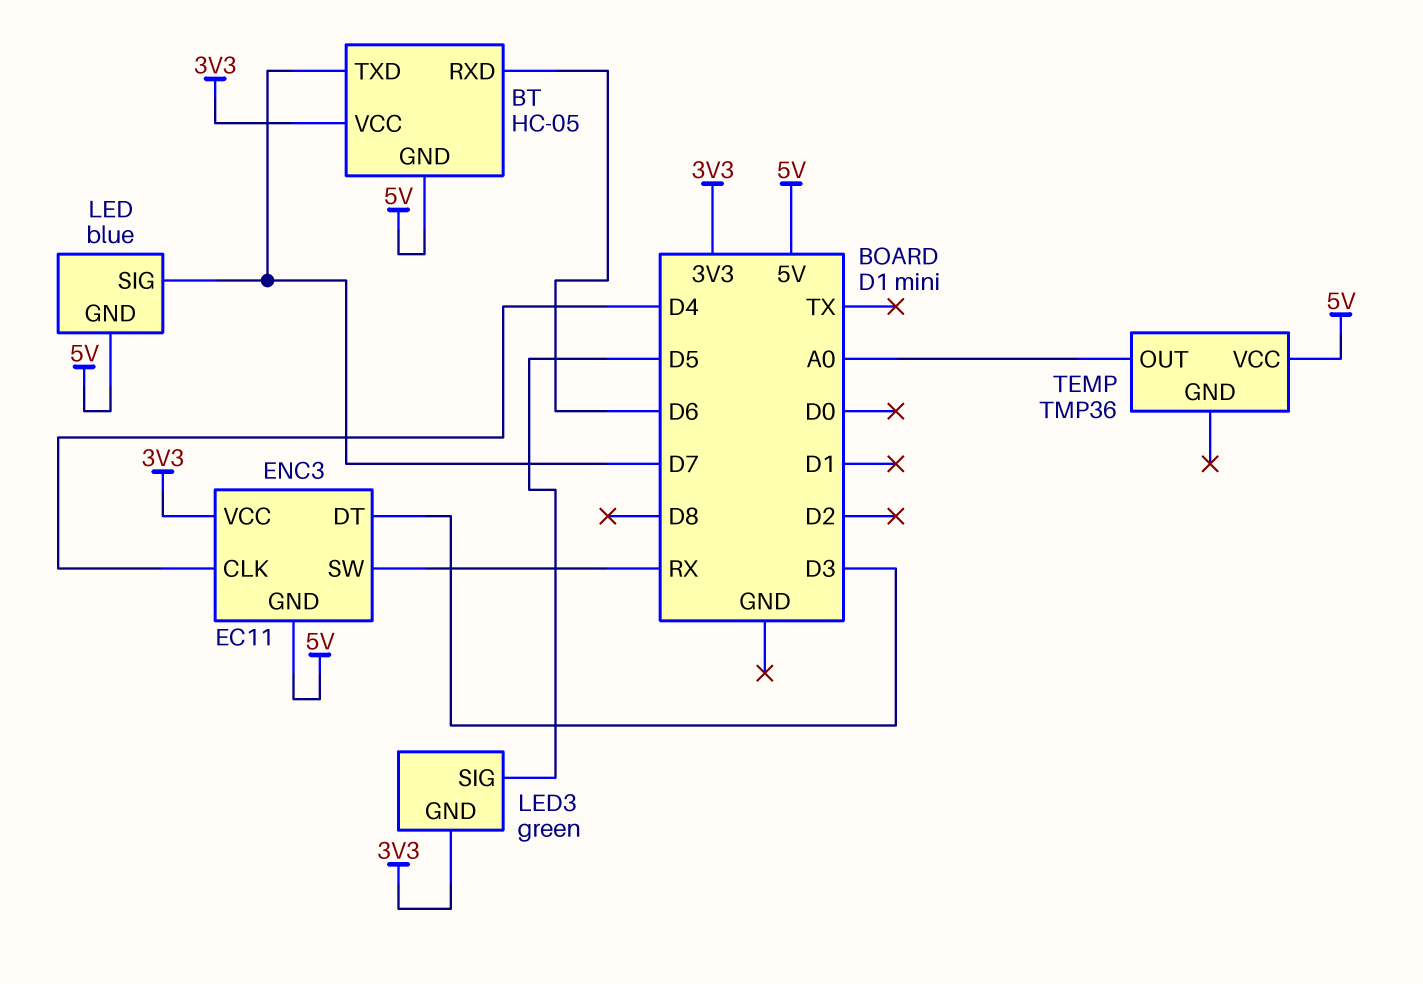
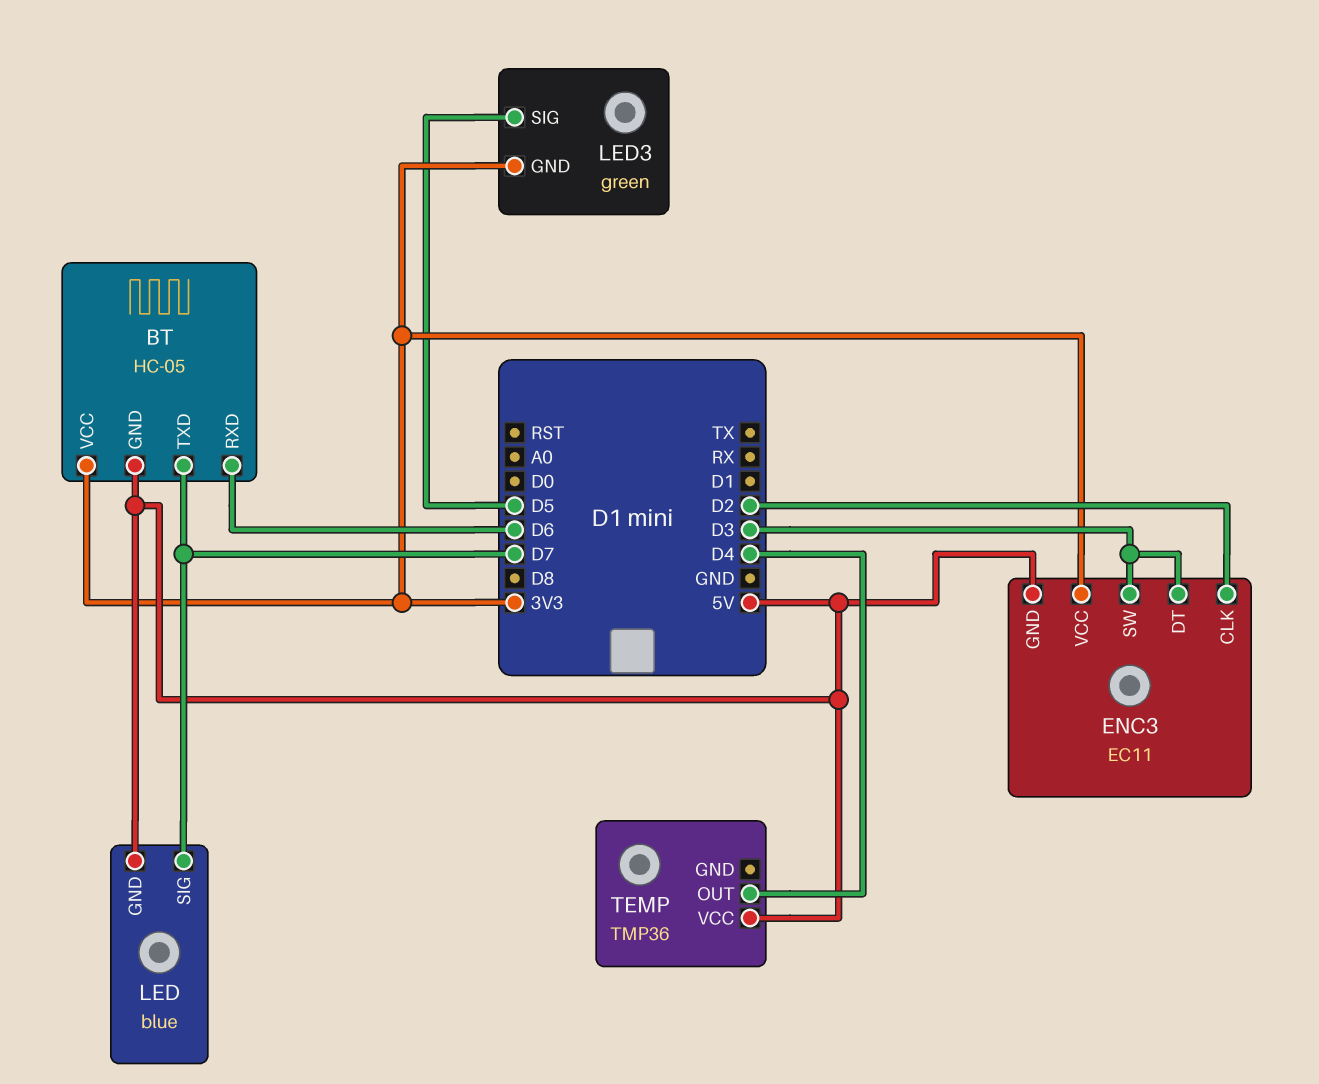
ENC3 pin CLK: D4 -> D2
ENC3 pin SW: RX -> D3
TEMP pin OUT: A0 -> D4

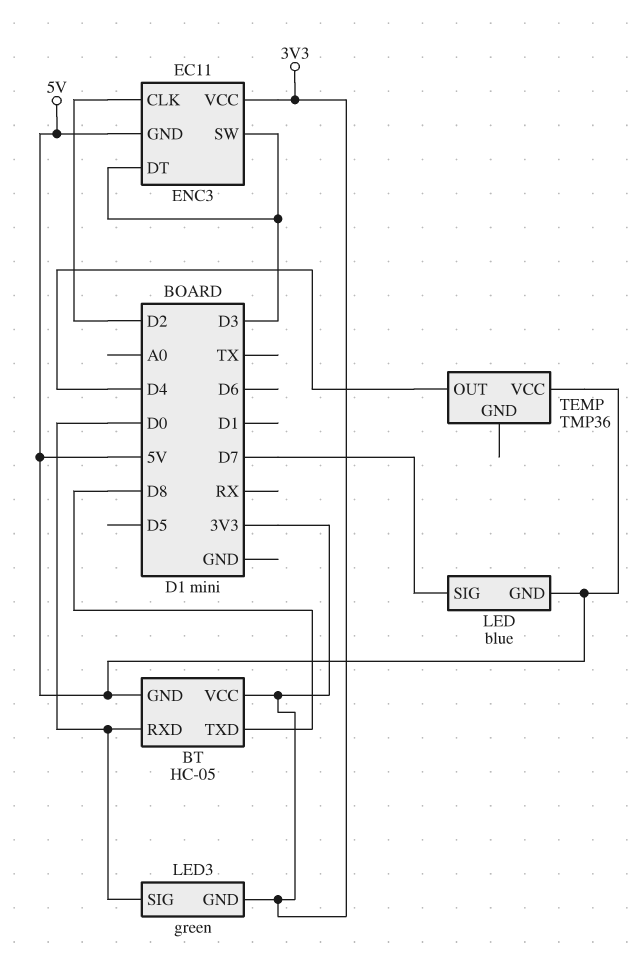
BT pin RXD: D6 -> D0
BT pin TXD: D7 -> D8
LED3 pin SIG: D5 -> D0

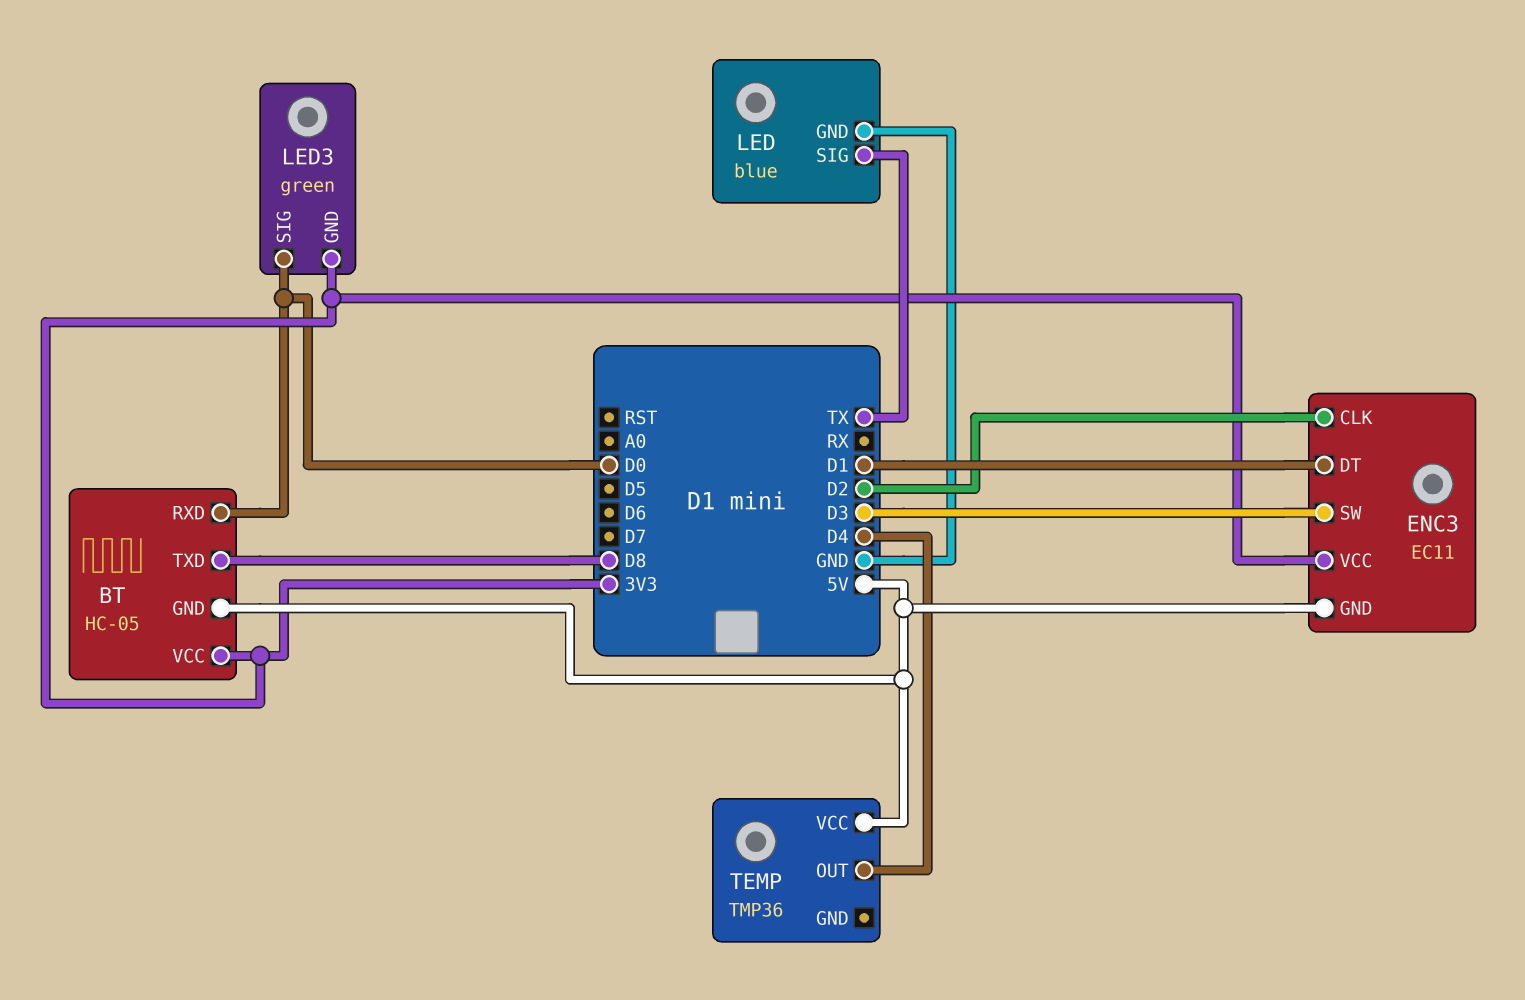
ENC3 pin DT: D3 -> D1
LED pin GND: 5V -> GND
LED pin SIG: D7 -> TX

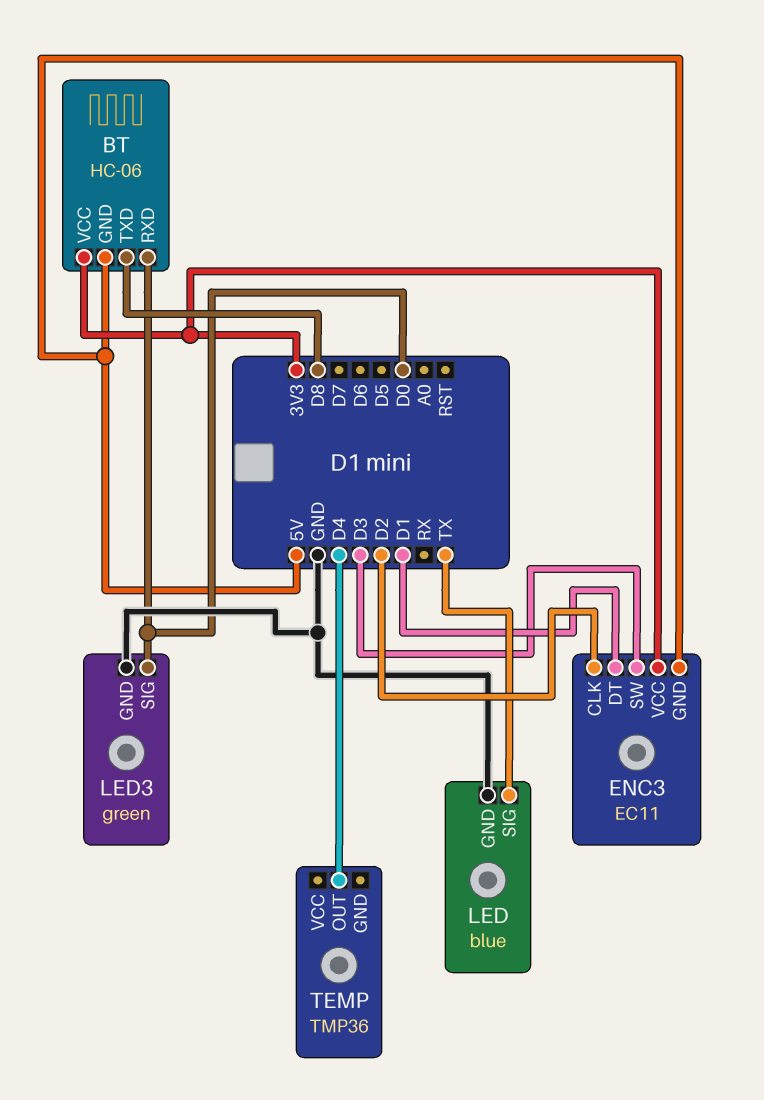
BT: HC-05 -> HC-06
LED3 pin GND: 3V3 -> GND
TEMP pin VCC: 5V -> none

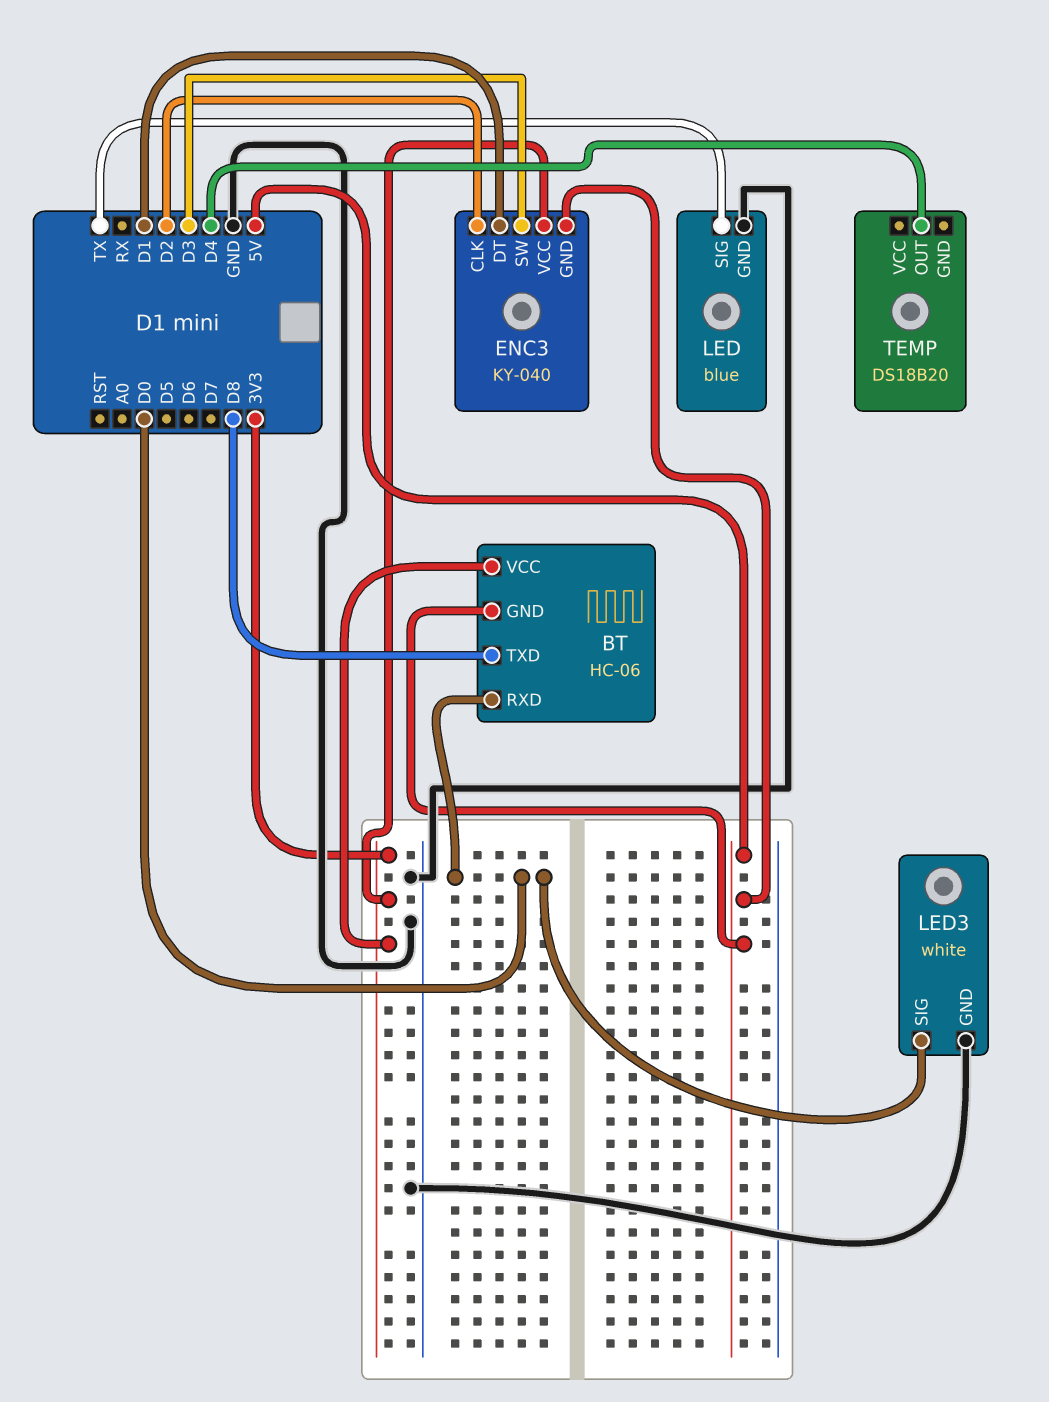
ENC3: EC11 -> KY-040
LED3: green -> white
TEMP: TMP36 -> DS18B20

